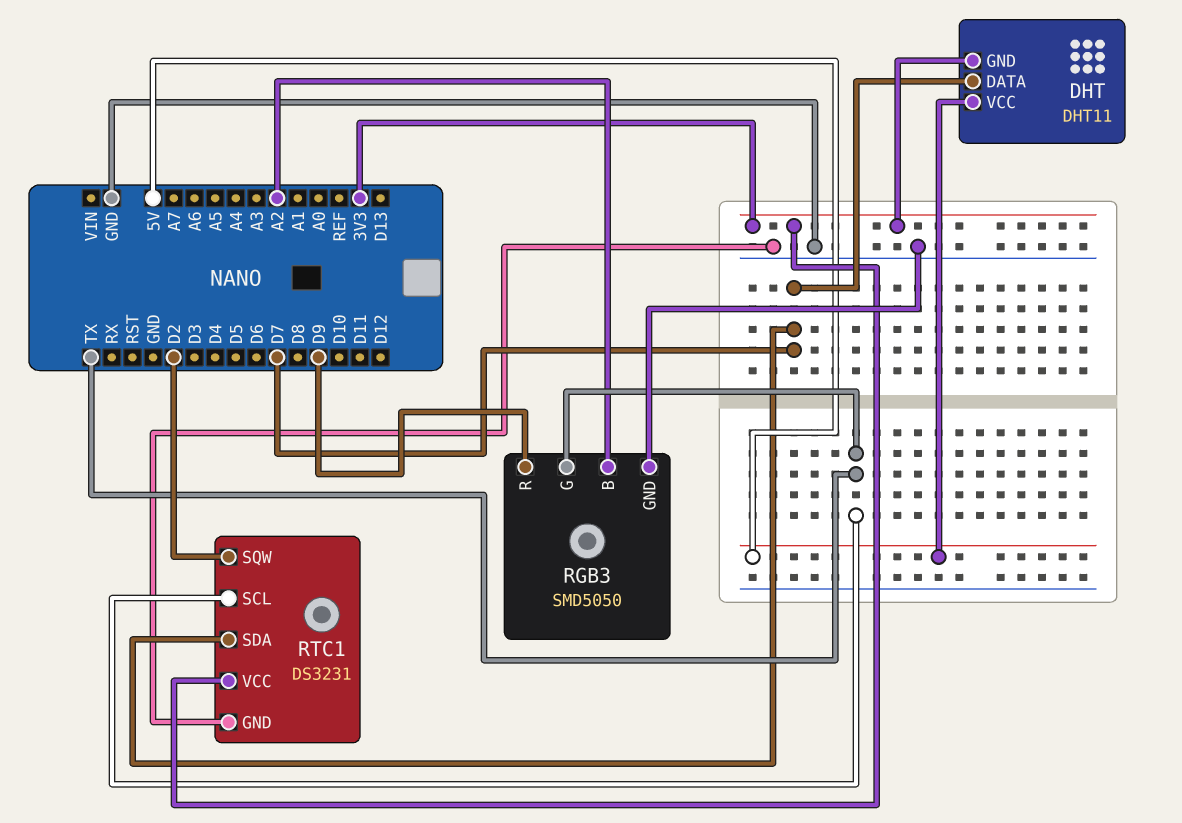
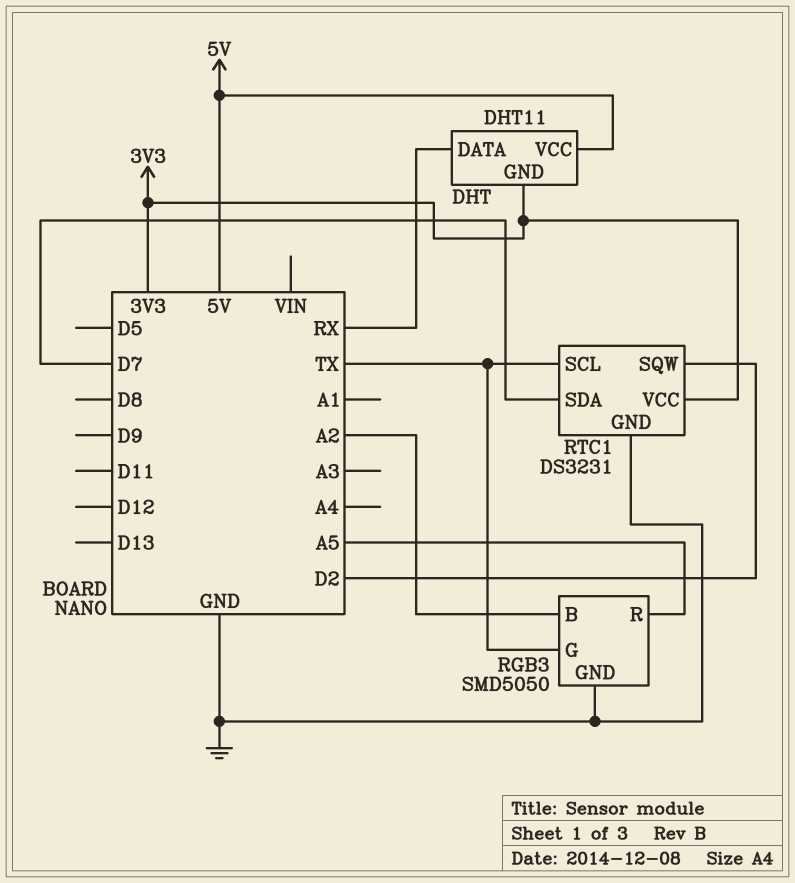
DHT pin DATA: D7 -> RX
RGB3 pin R: D9 -> A5

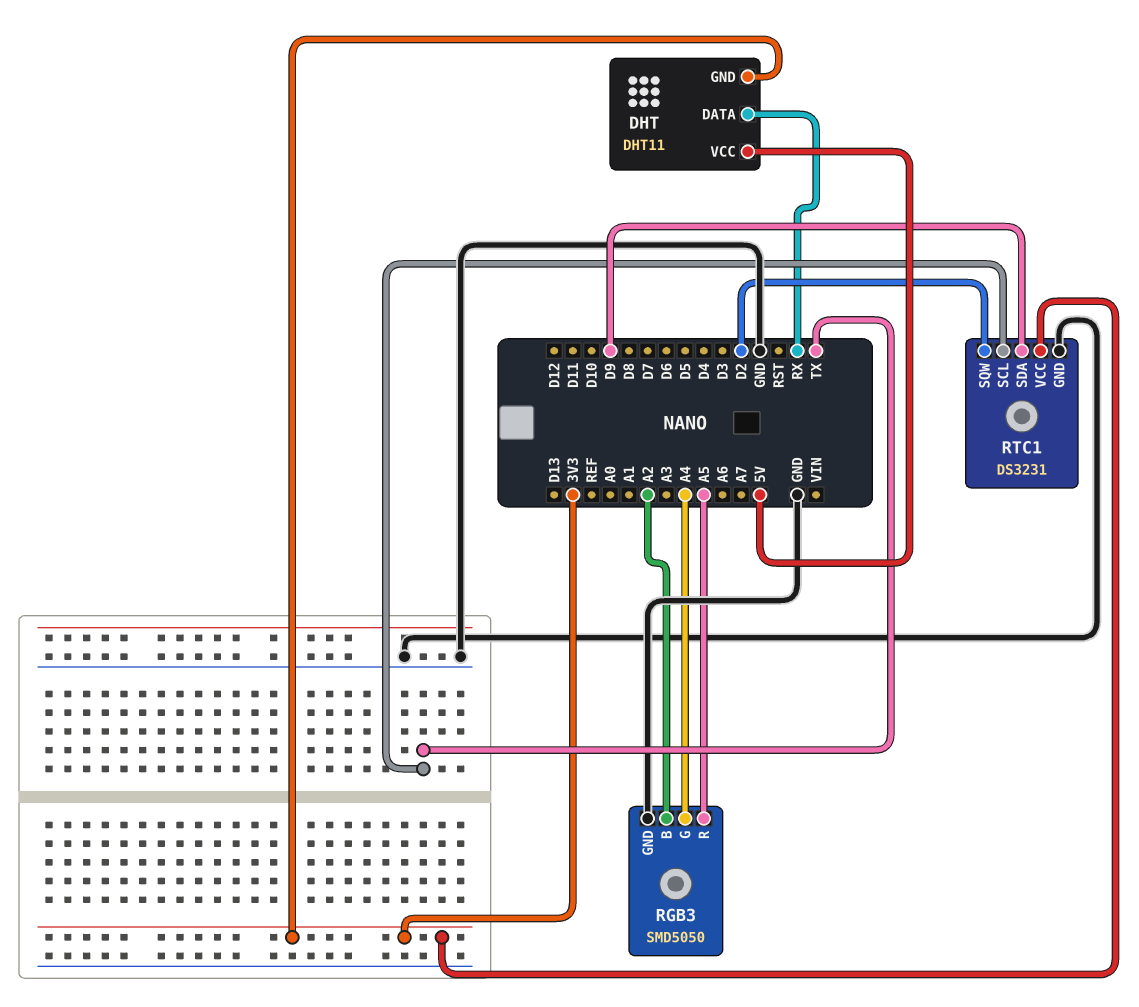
RGB3 pin G: TX -> A4
RTC1 pin SDA: D7 -> D9

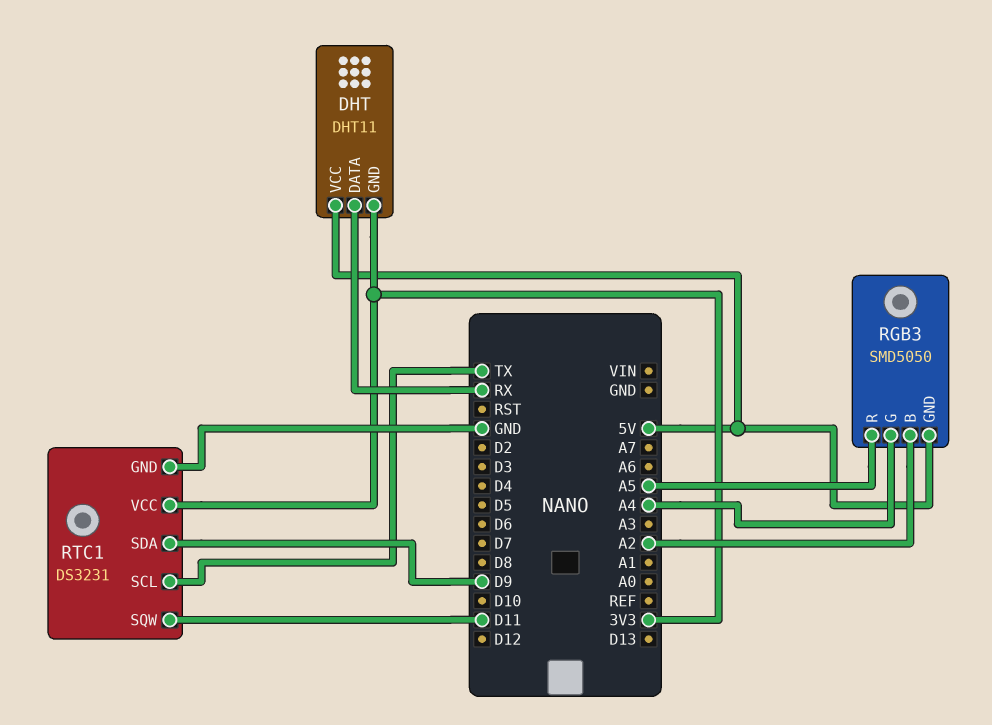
RGB3 pin GND: GND -> 5V
RTC1 pin SQW: D2 -> D11

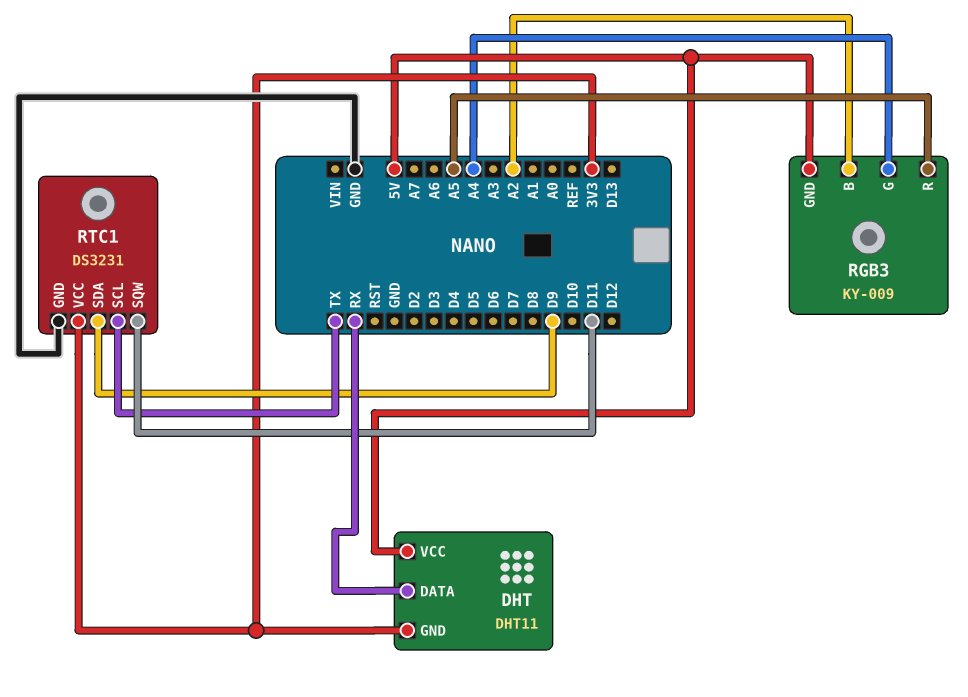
RGB3: SMD5050 -> KY-009

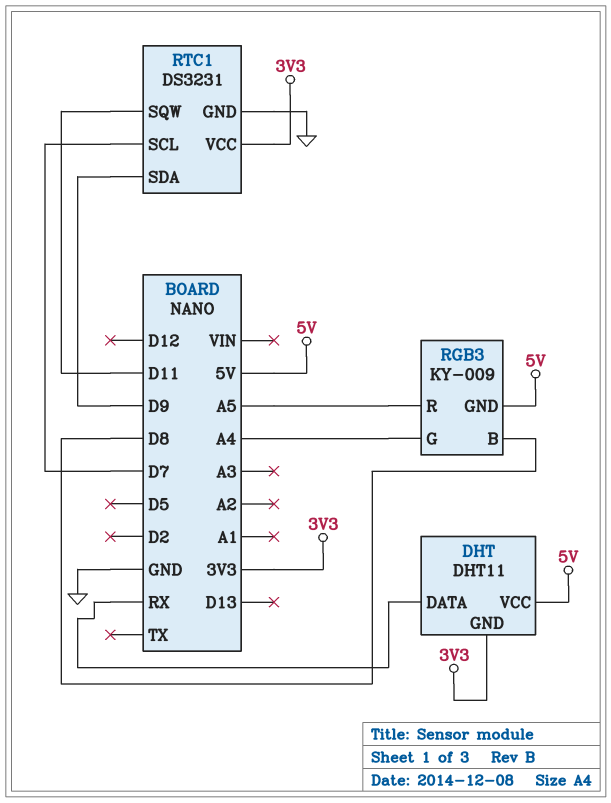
RGB3 pin B: A2 -> D8
RTC1 pin SCL: TX -> D7

